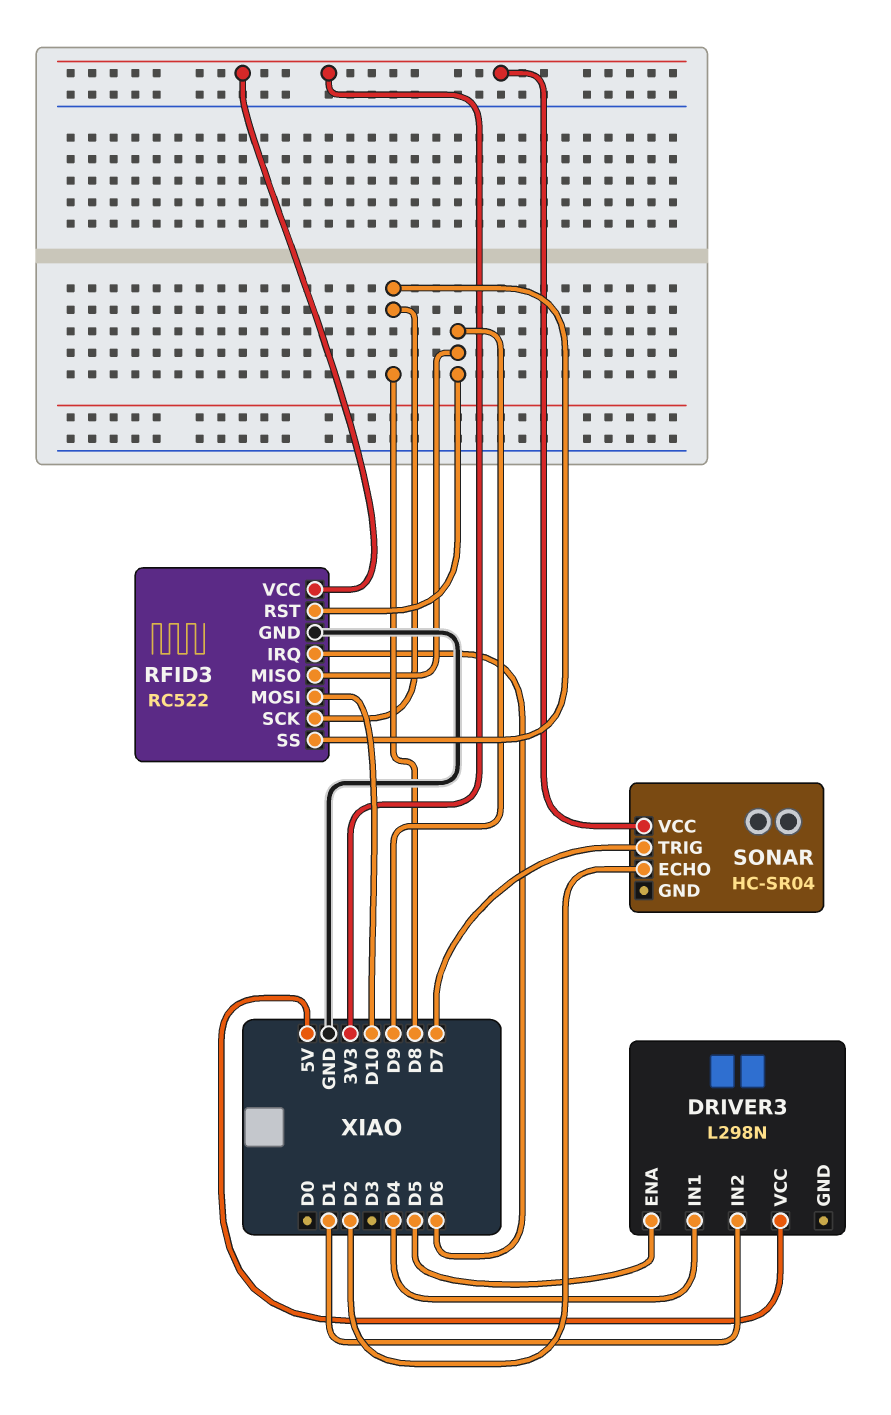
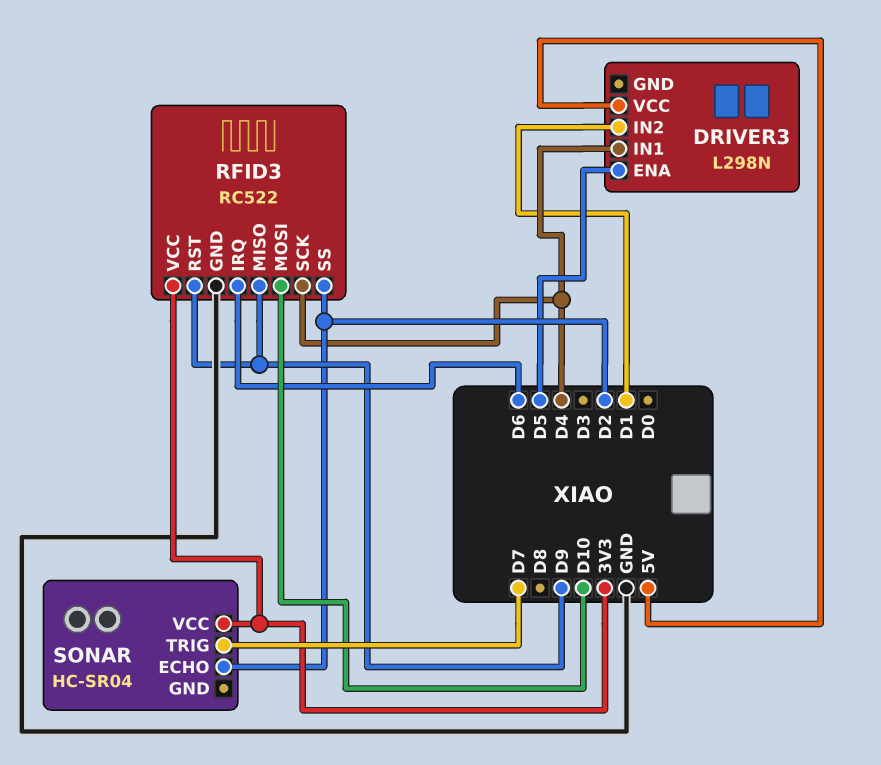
RFID3 pin SCK: D8 -> D4
RFID3 pin SS: D8 -> D2

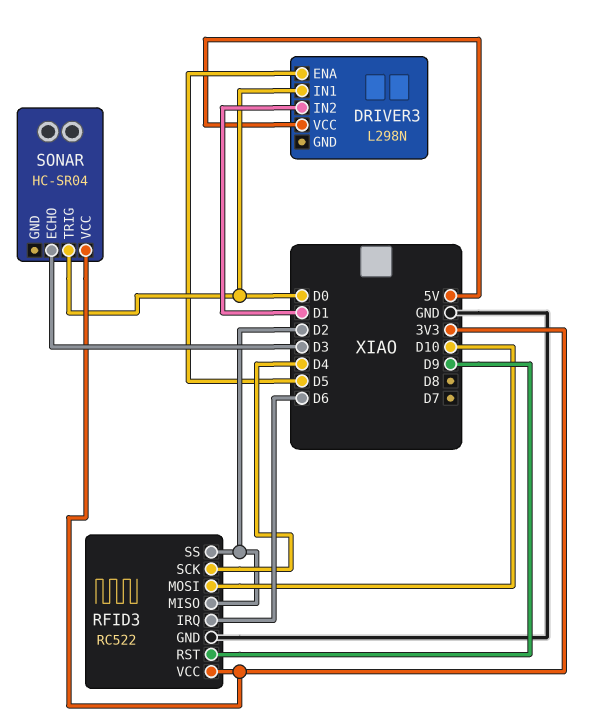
DRIVER3 pin IN1: D4 -> D0
RFID3 pin MISO: D9 -> D2
SONAR pin ECHO: D2 -> D3
SONAR pin TRIG: D7 -> D0

